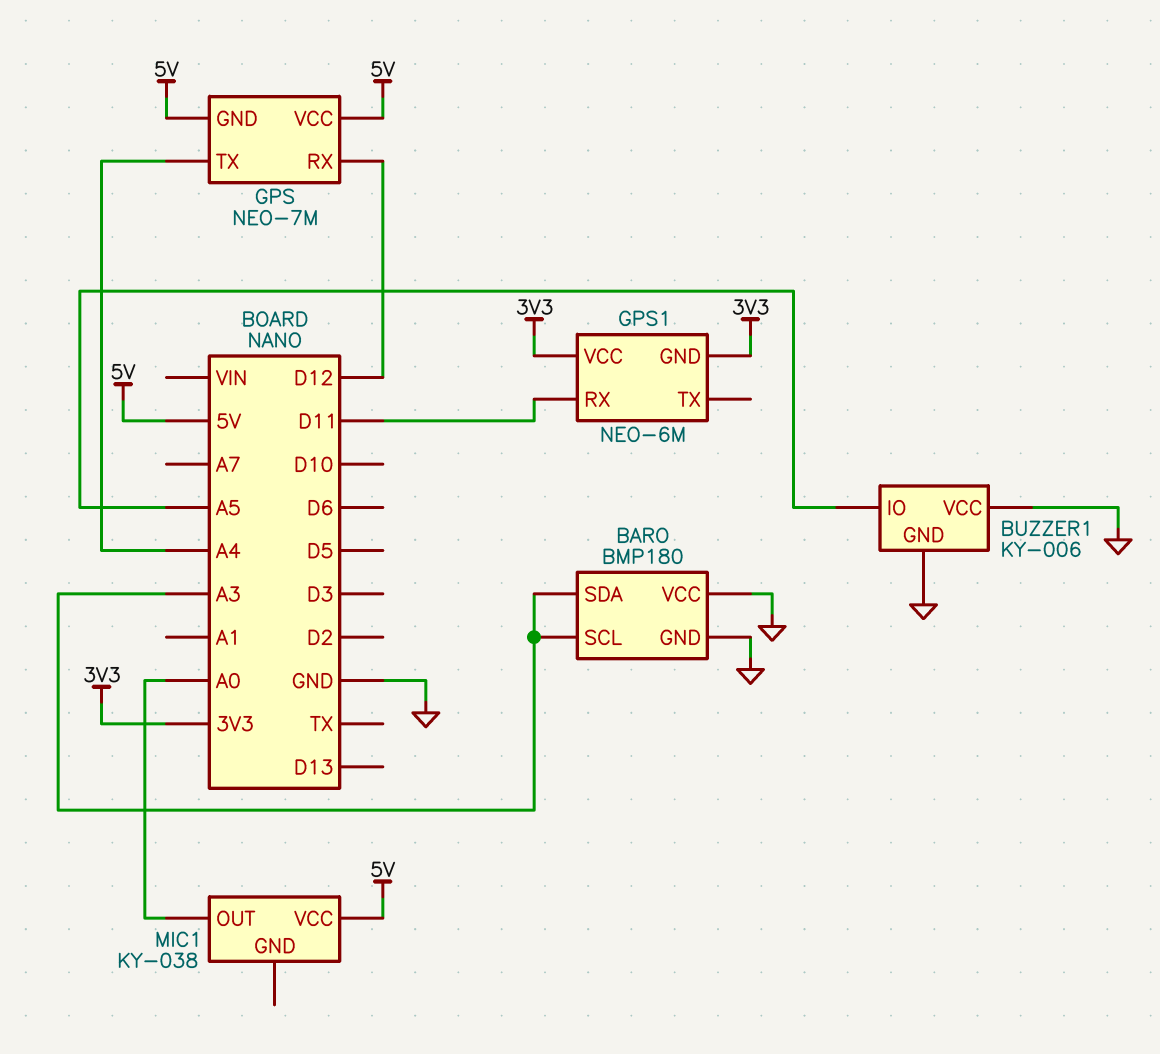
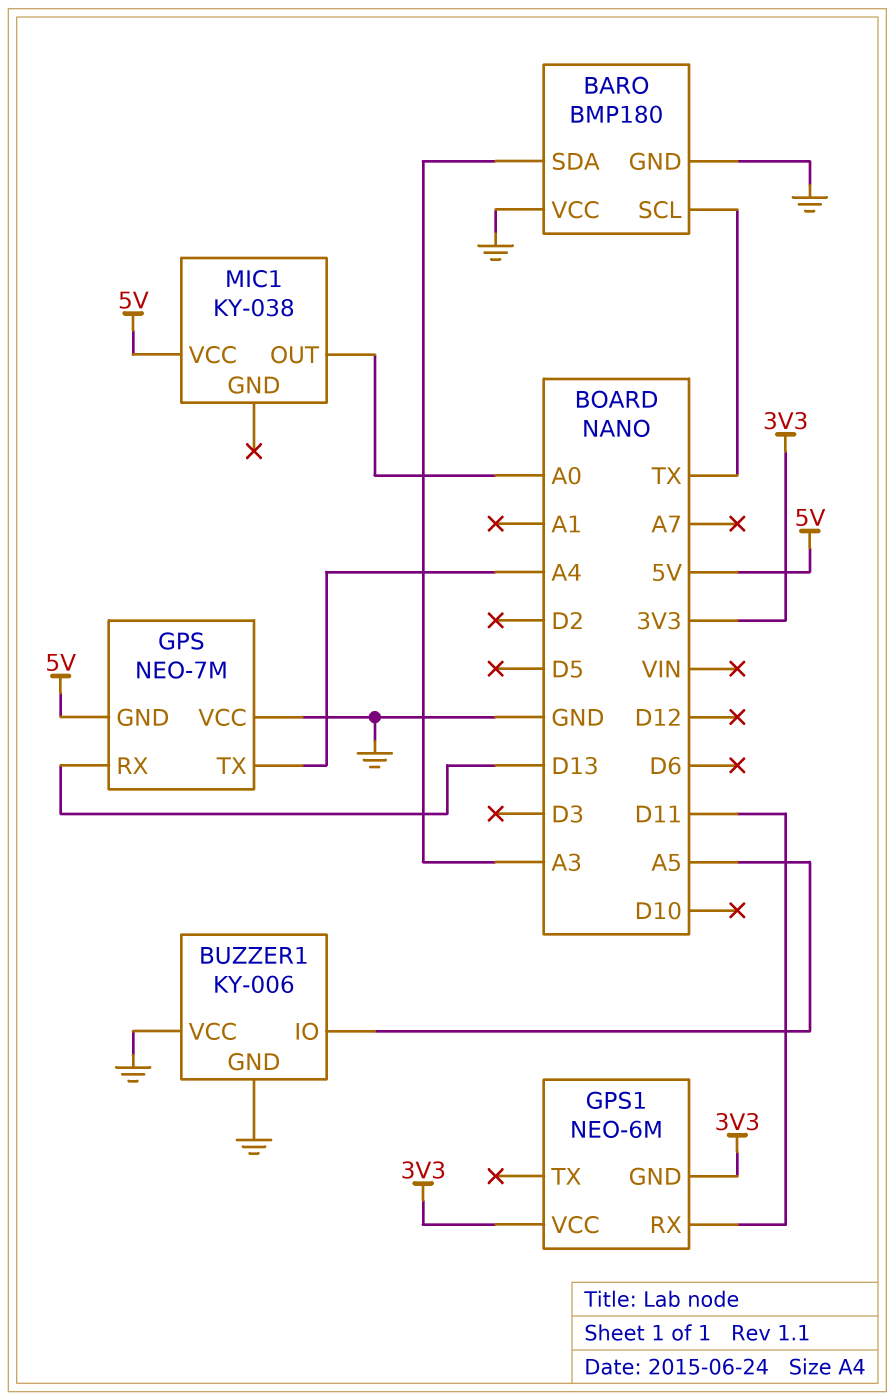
BARO pin SCL: A3 -> TX
GPS pin RX: D12 -> D13
GPS pin VCC: 5V -> GND

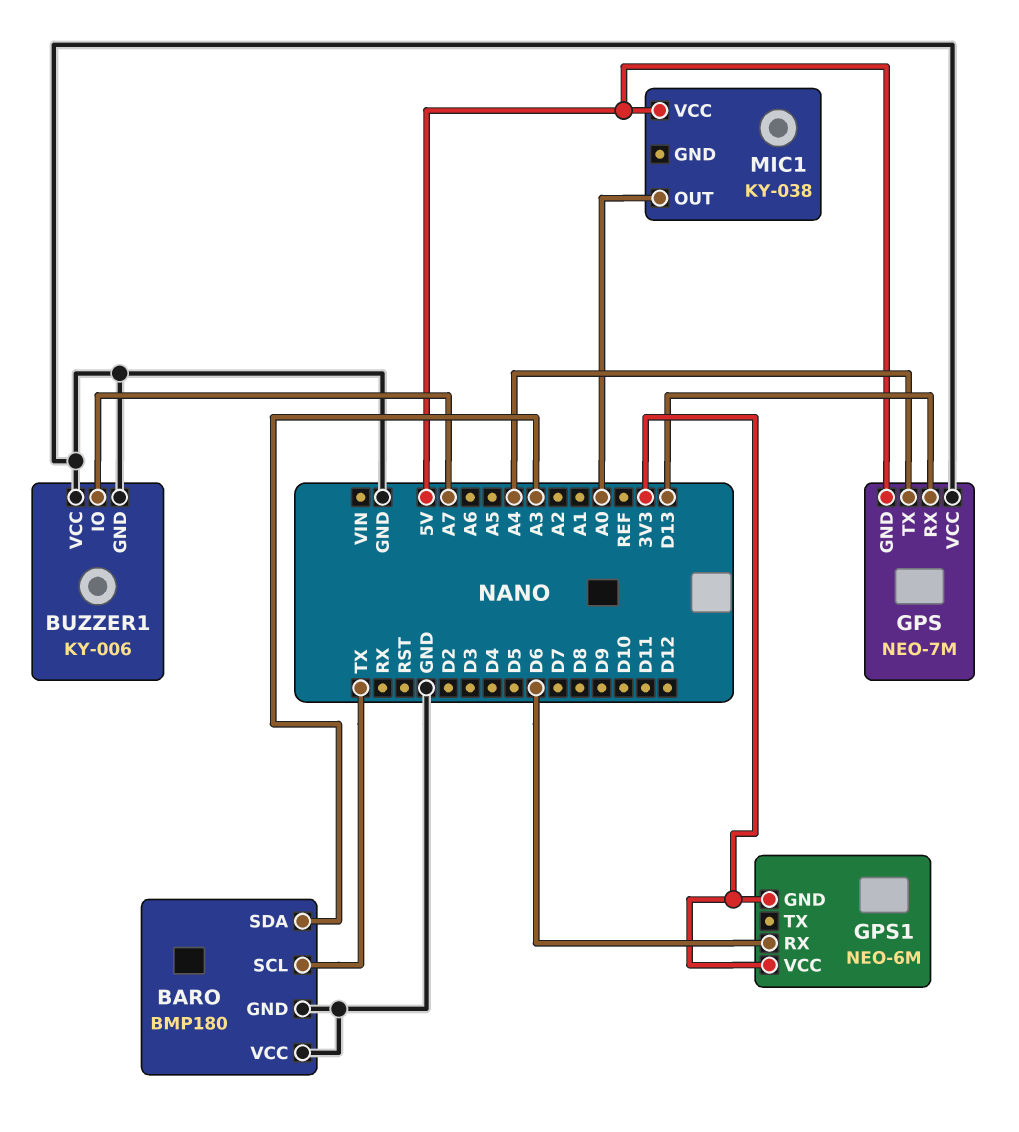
BUZZER1 pin IO: A5 -> A7
GPS1 pin RX: D11 -> D6

